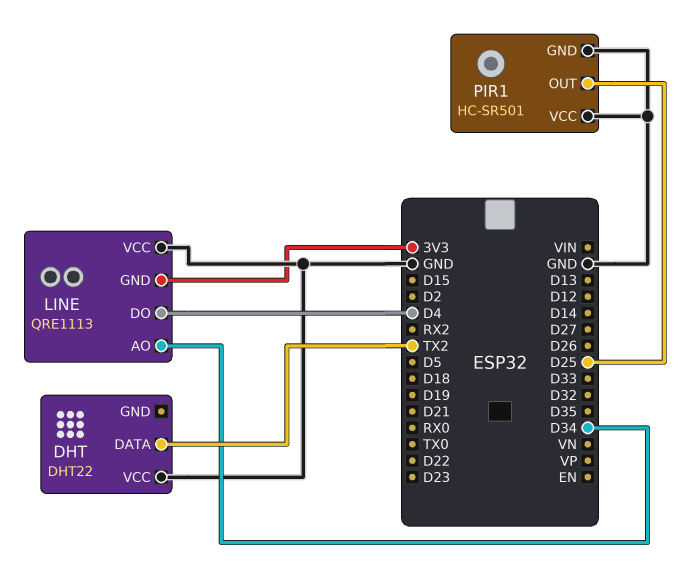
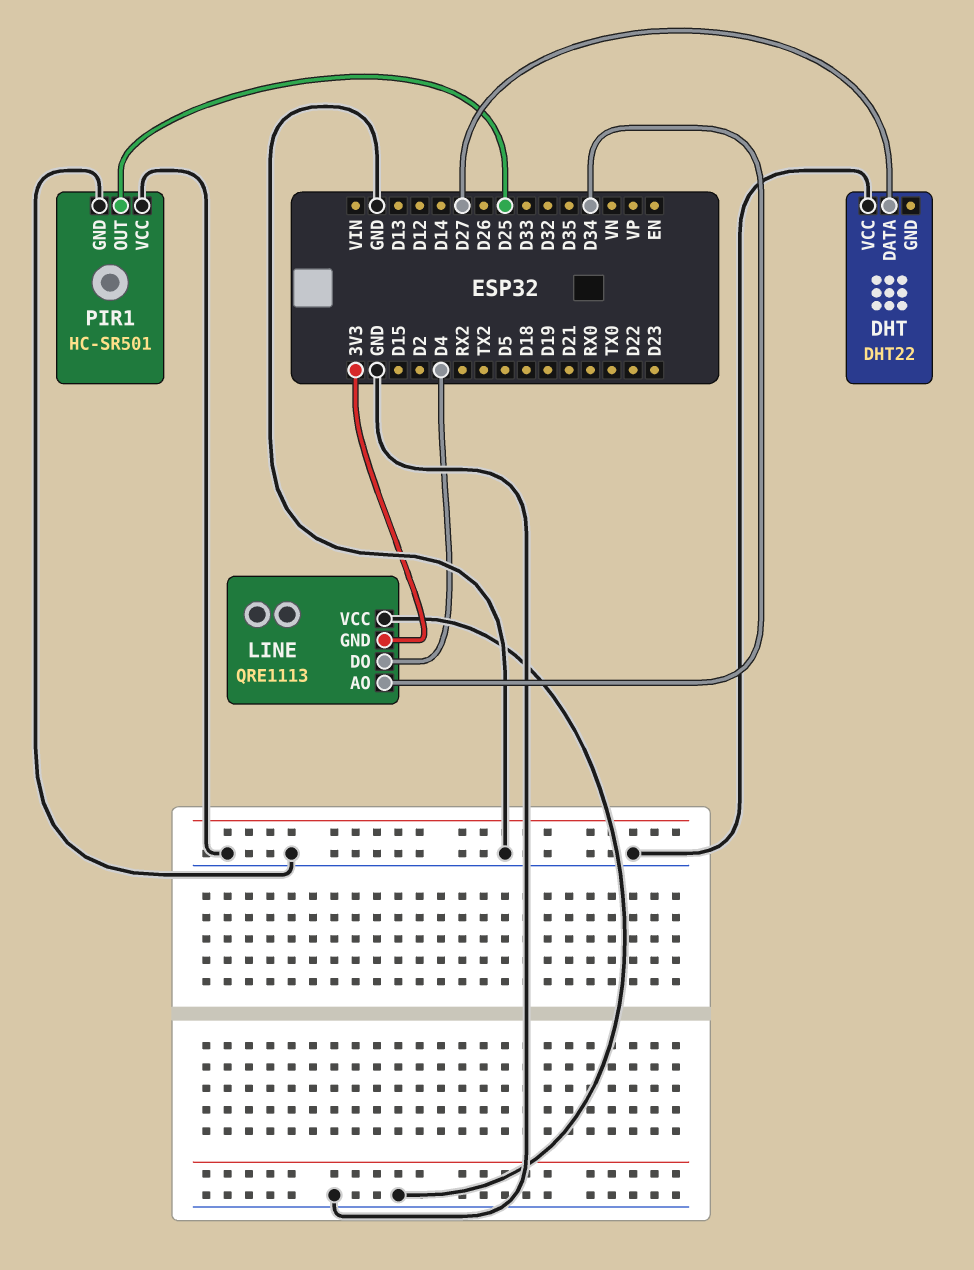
DHT pin DATA: TX2 -> D27

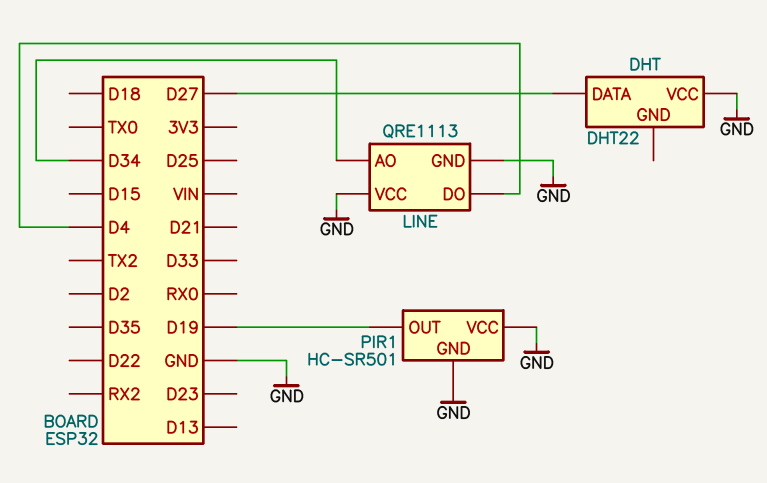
LINE pin GND: 3V3 -> GND
PIR1 pin OUT: D25 -> D19

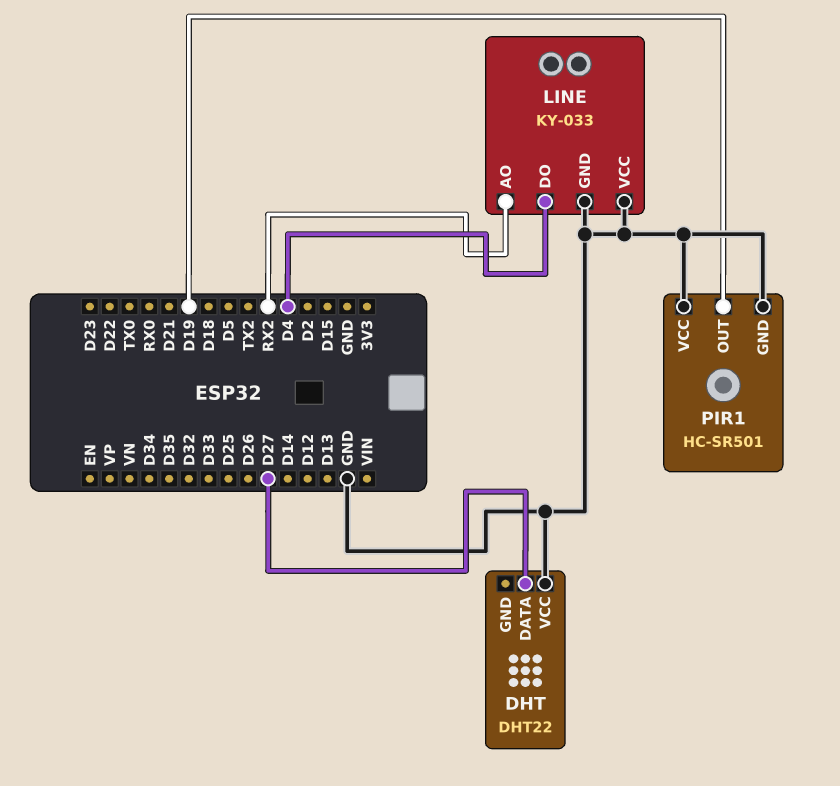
LINE: QRE1113 -> KY-033
LINE pin AO: D34 -> RX2

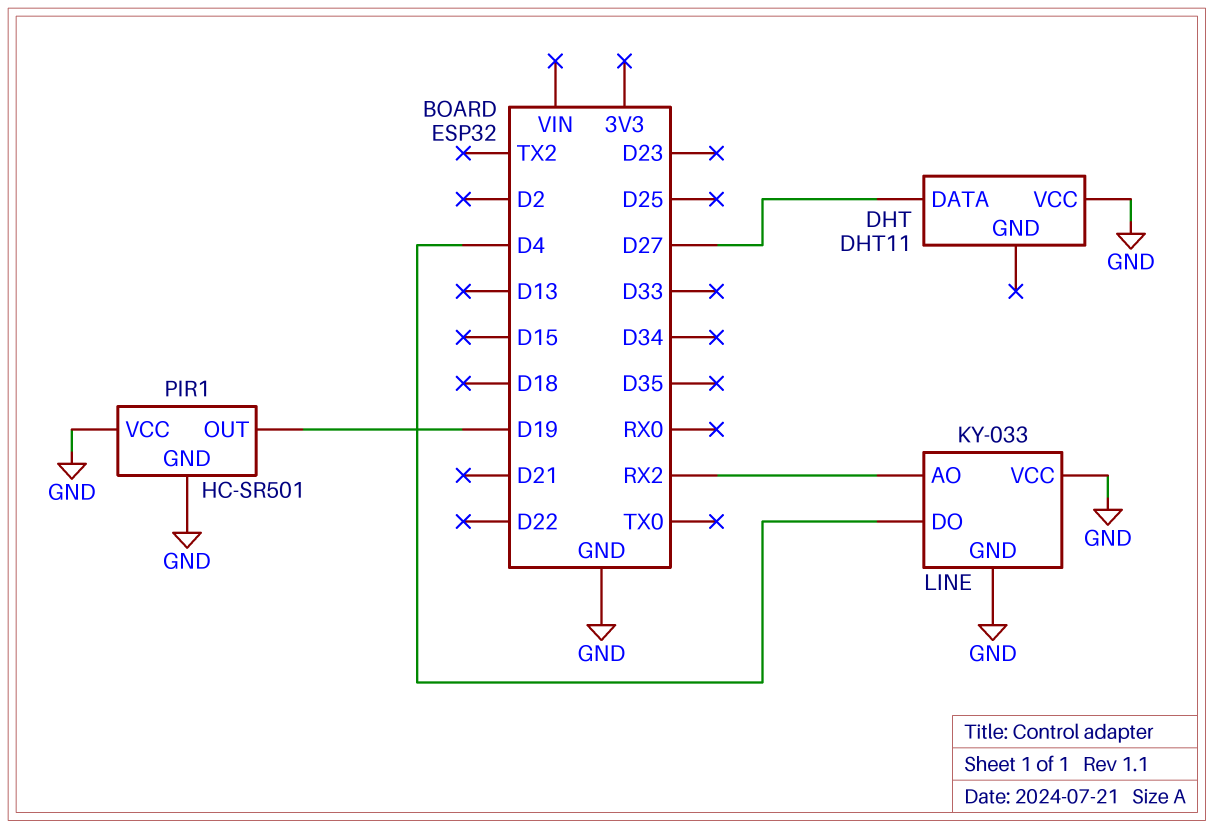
DHT: DHT22 -> DHT11

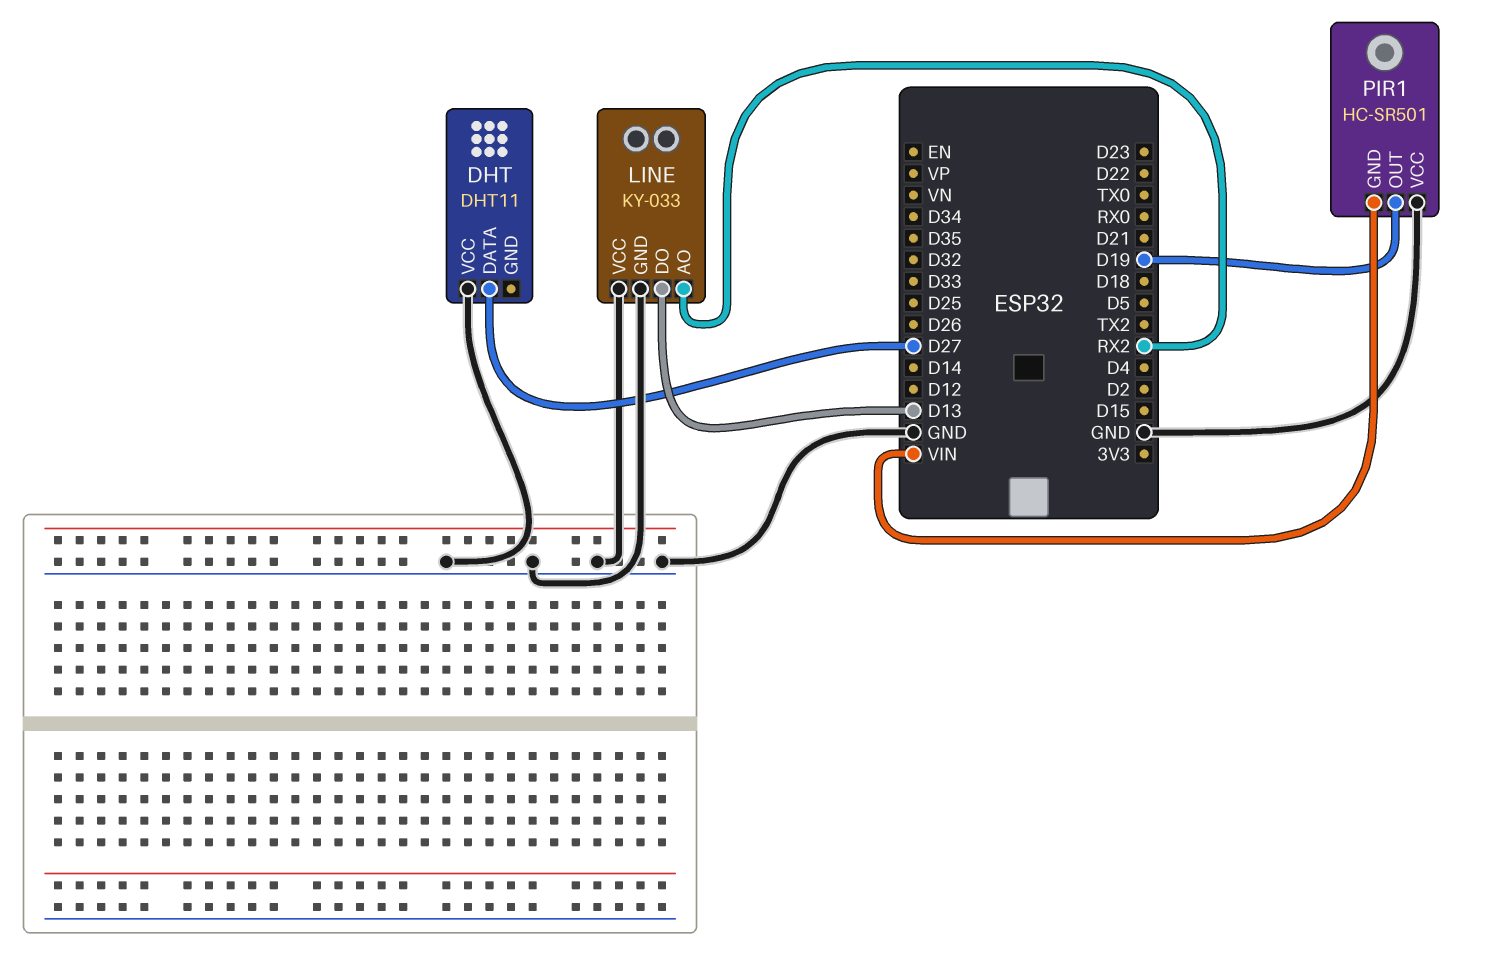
LINE pin DO: D4 -> D13
PIR1 pin GND: GND -> VIN

